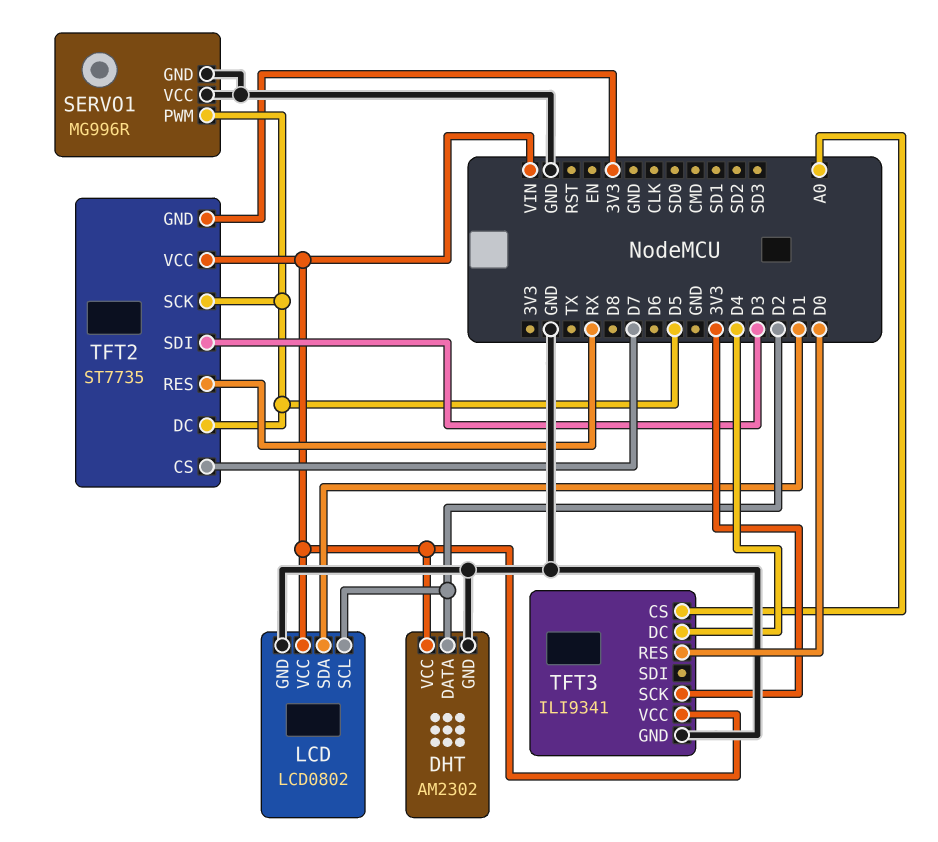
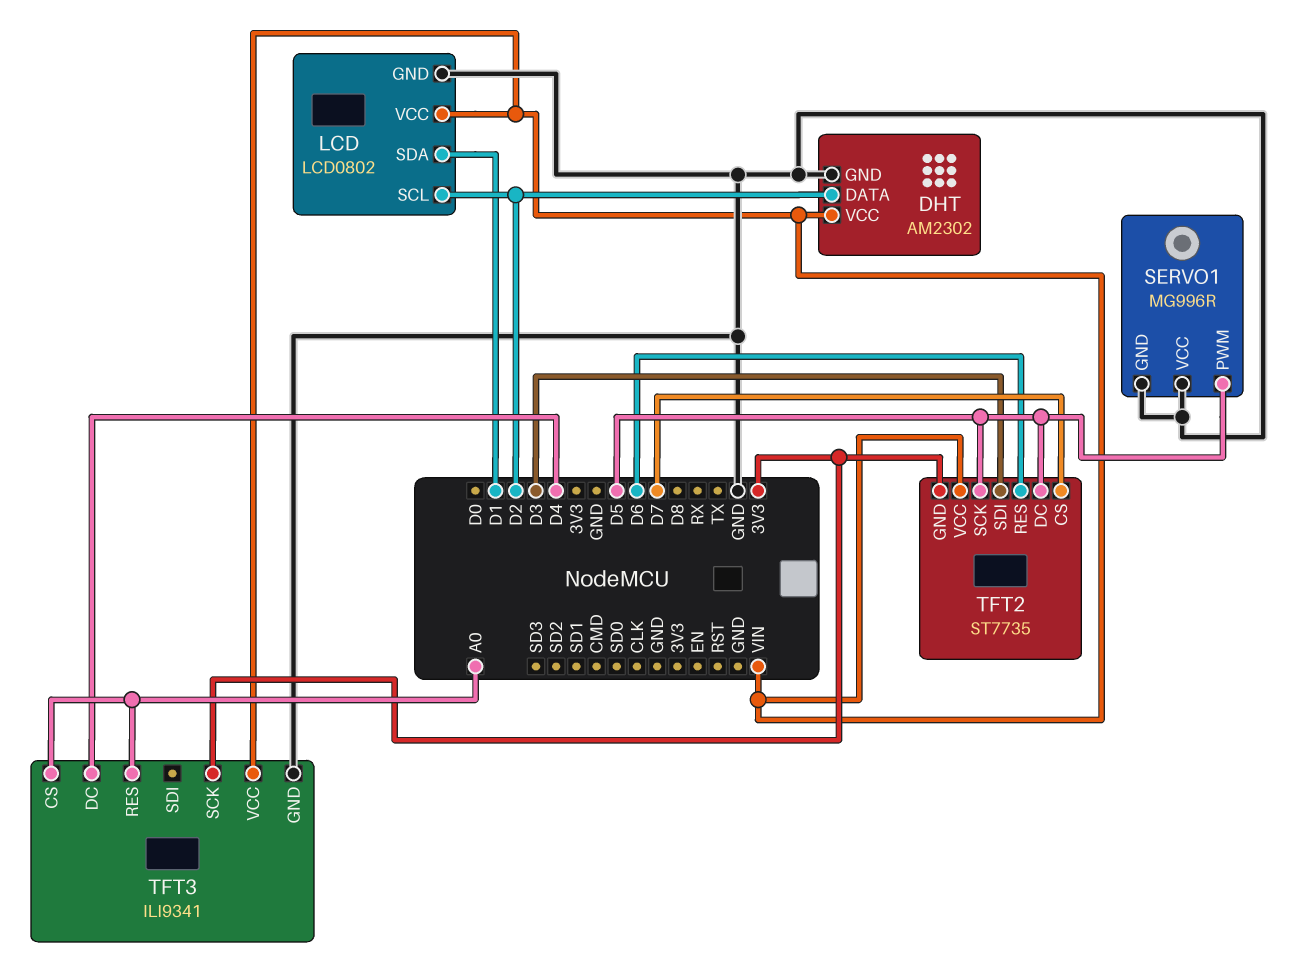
TFT2 pin RES: RX -> D6
TFT3 pin RES: D0 -> A0

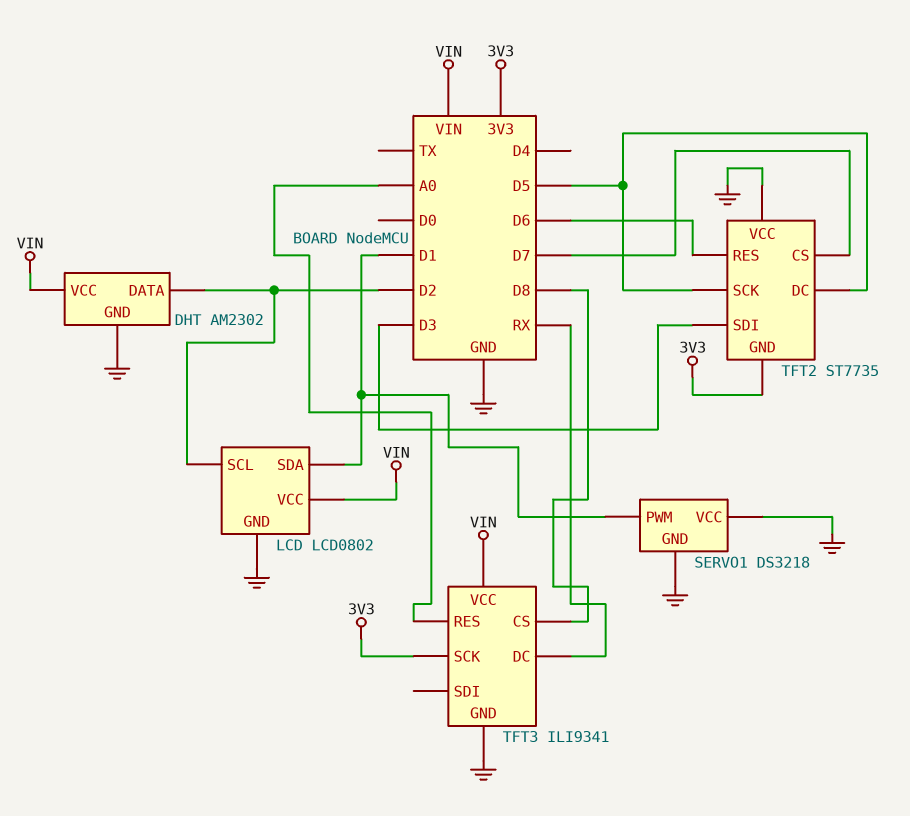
SERVO1: MG996R -> DS3218
SERVO1 pin PWM: D5 -> D1
TFT2 pin VCC: VIN -> GND
TFT3 pin CS: A0 -> D8
TFT3 pin DC: D4 -> RX

